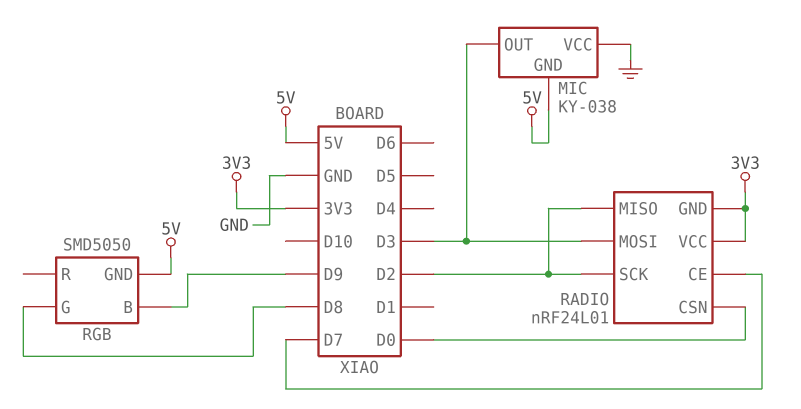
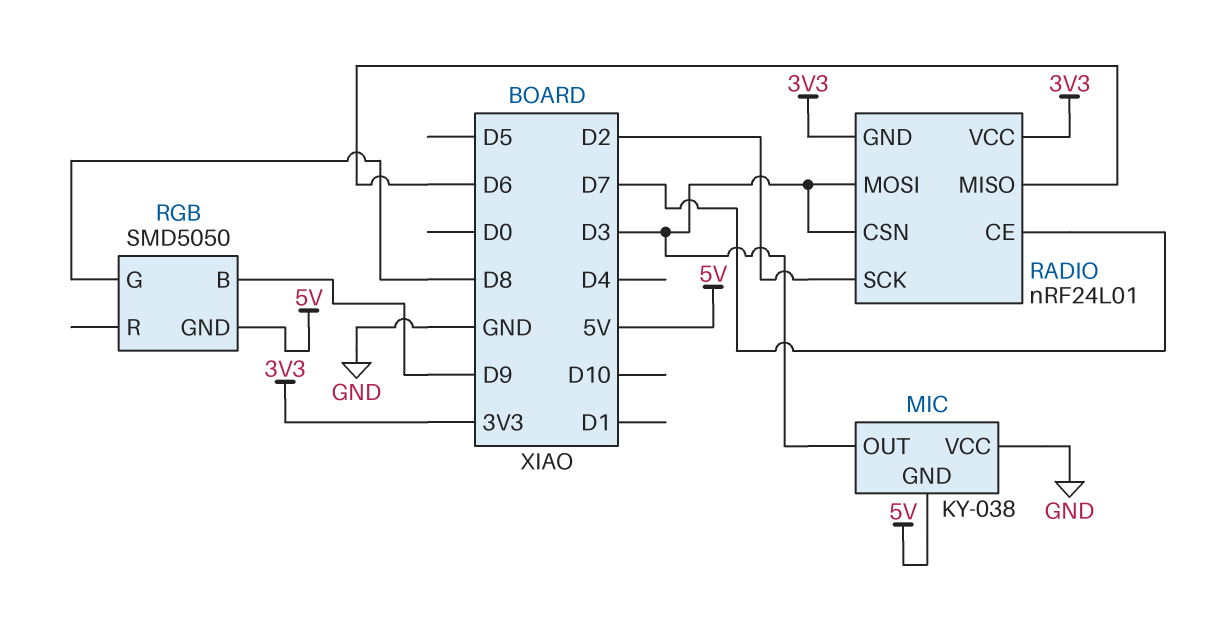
RADIO pin CSN: D0 -> D3
RADIO pin MISO: D2 -> D6

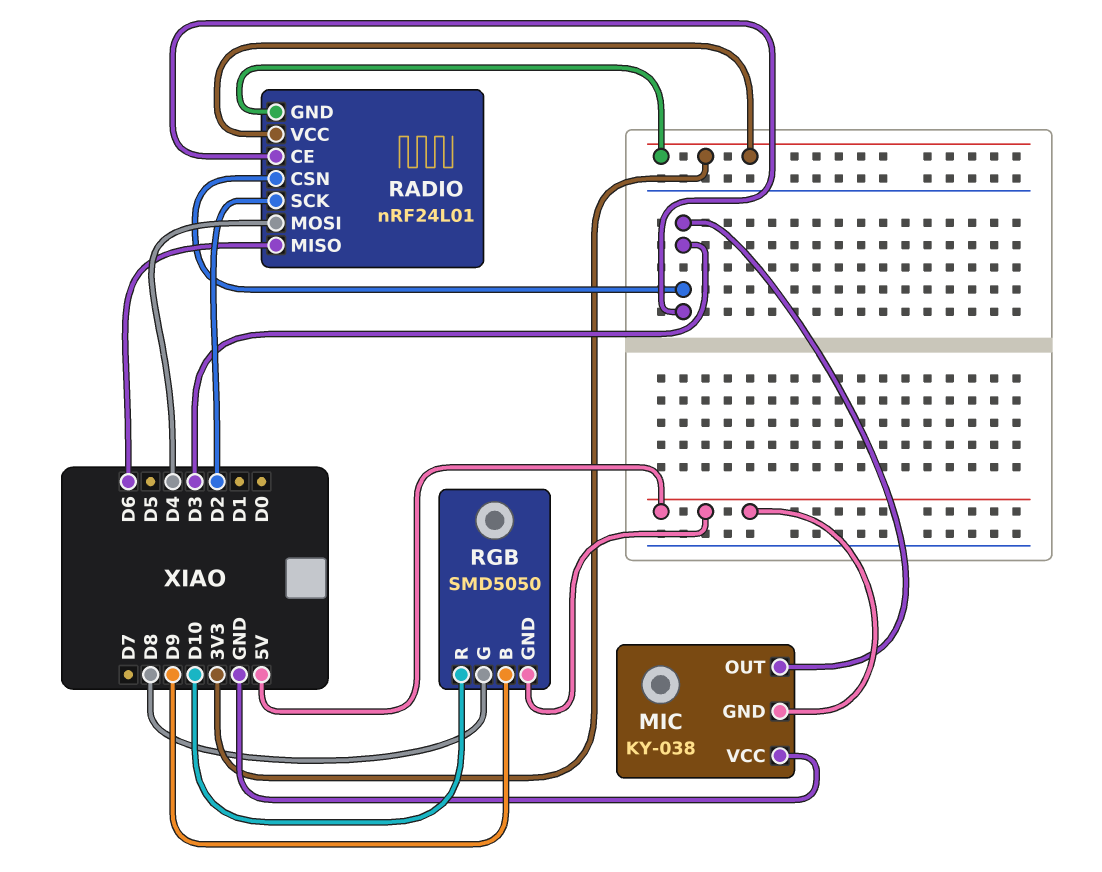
RADIO pin CE: D7 -> D3
RADIO pin MOSI: D3 -> D4
RGB pin R: none -> D10

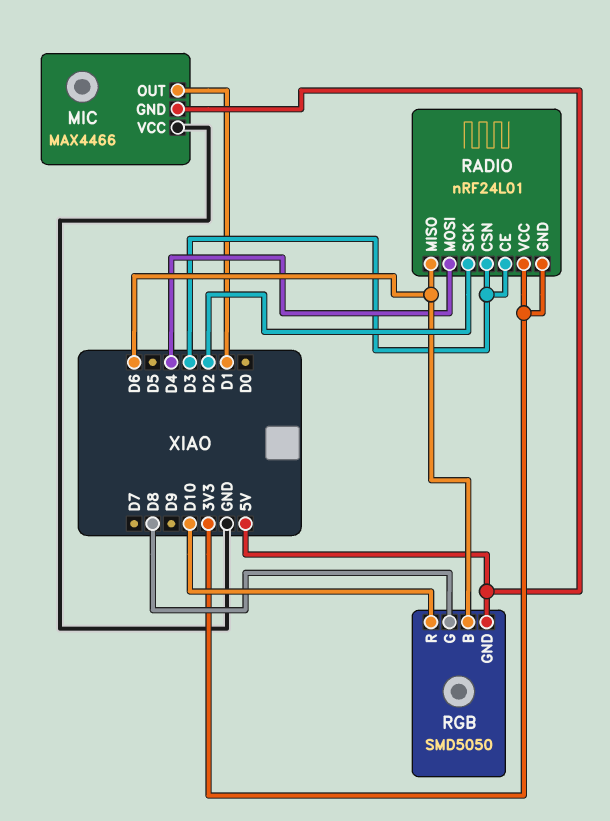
MIC: KY-038 -> MAX4466
MIC pin OUT: D3 -> D1
RGB pin B: D9 -> D6

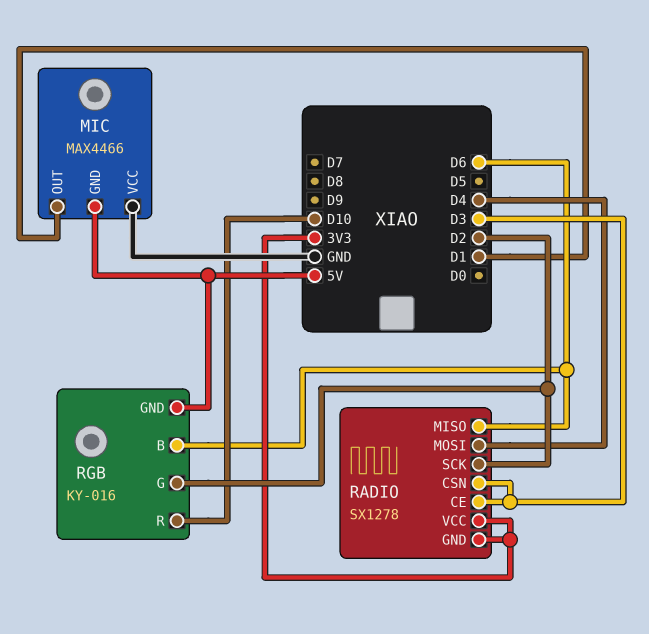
RADIO: nRF24L01 -> SX1278
RGB: SMD5050 -> KY-016
RGB pin G: D8 -> D2

